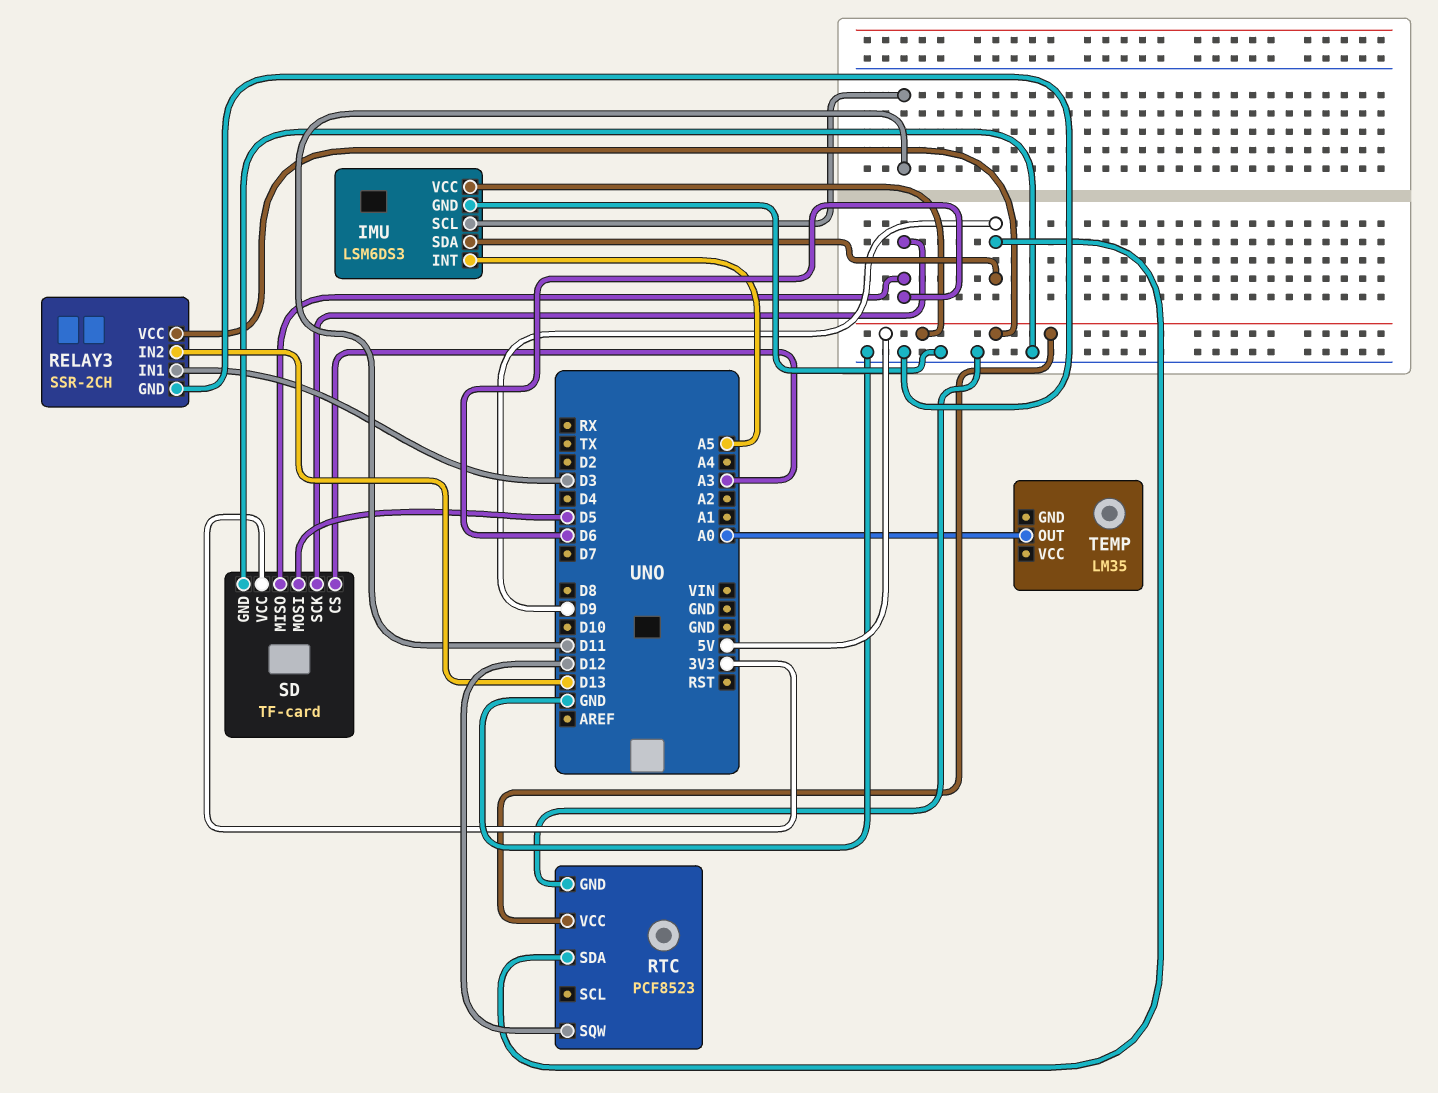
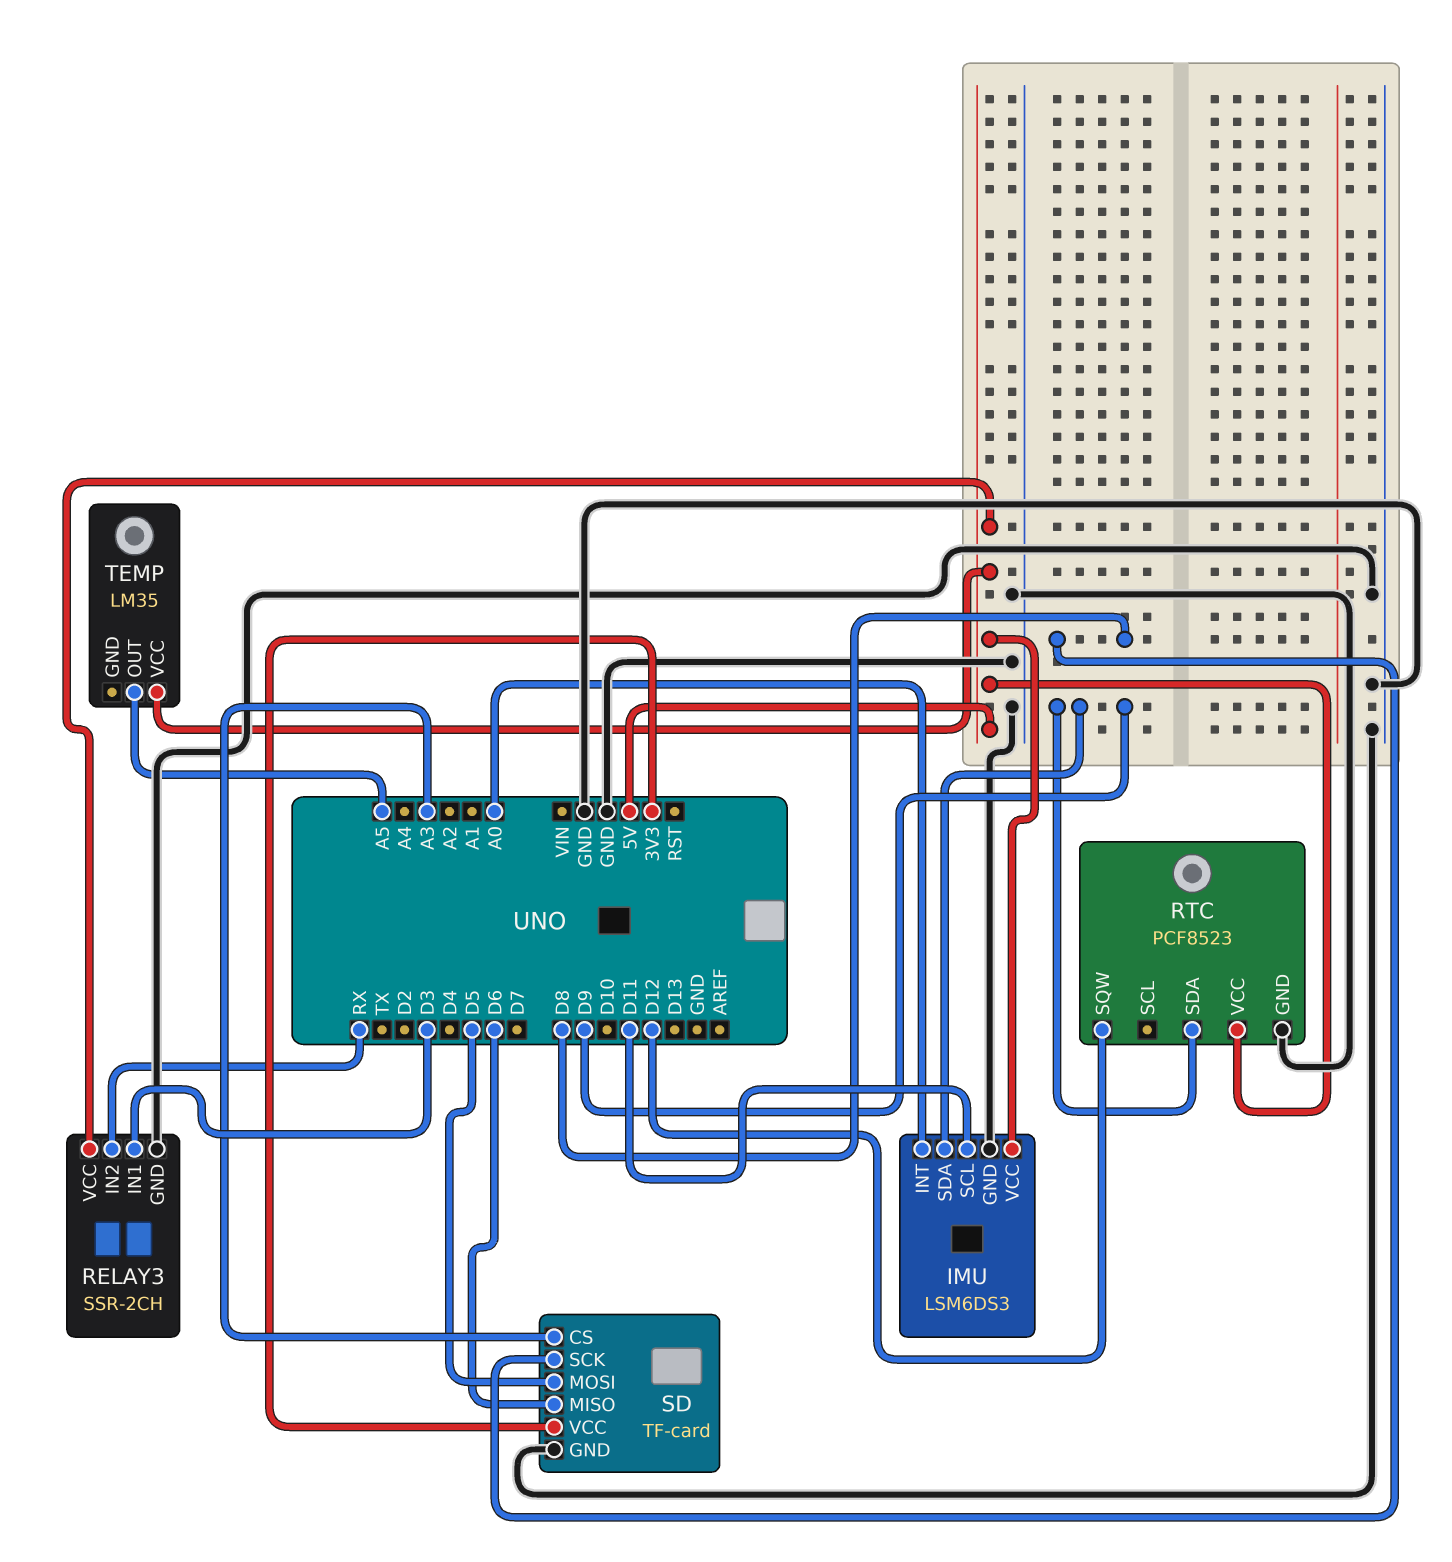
IMU pin INT: A5 -> A0
RELAY3 pin IN2: D13 -> RX
SD pin SCK: D6 -> D8
TEMP pin OUT: A0 -> A5
TEMP pin VCC: none -> 5V

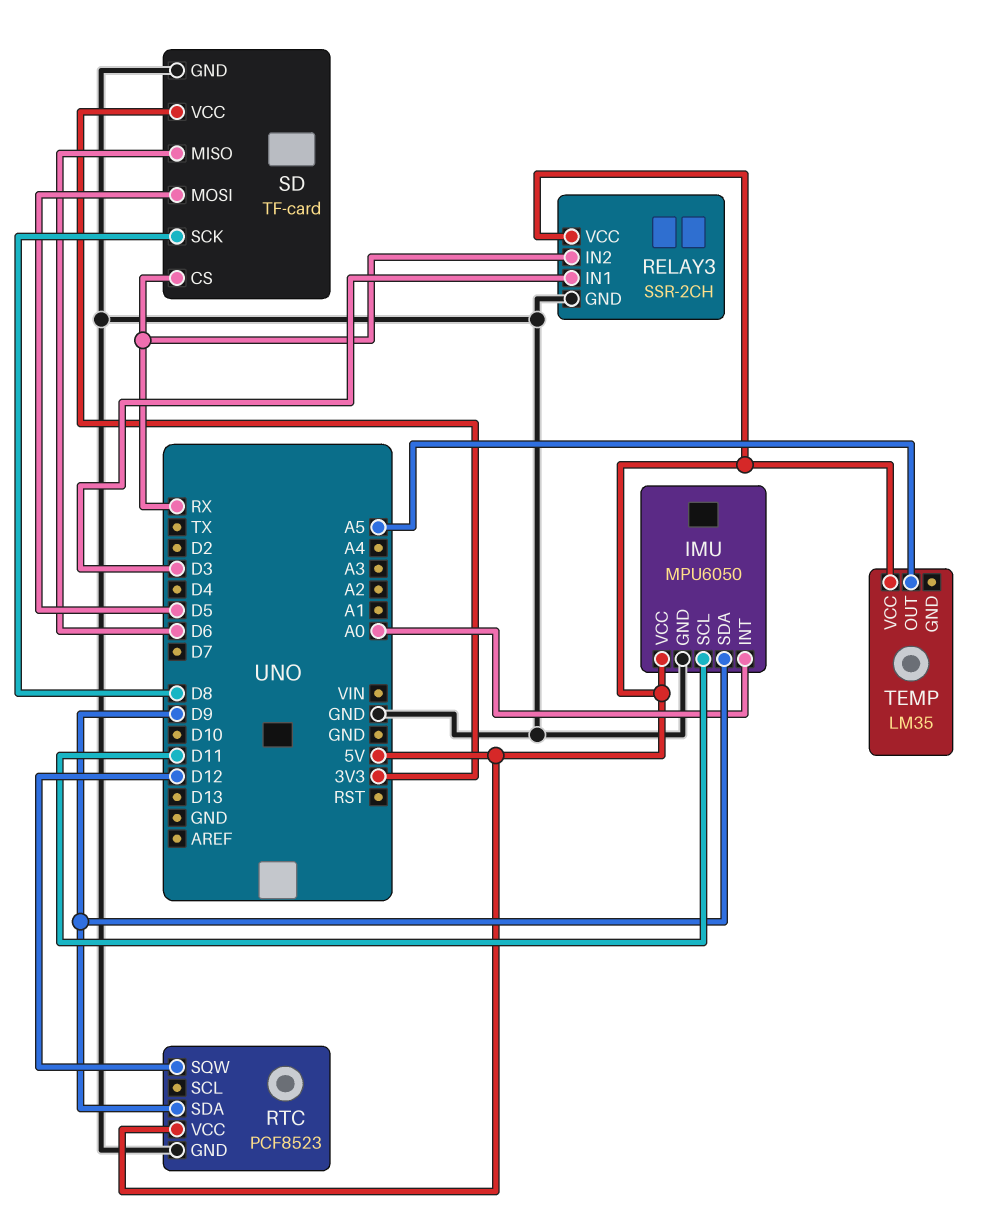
IMU: LSM6DS3 -> MPU6050
SD pin CS: A3 -> RX

